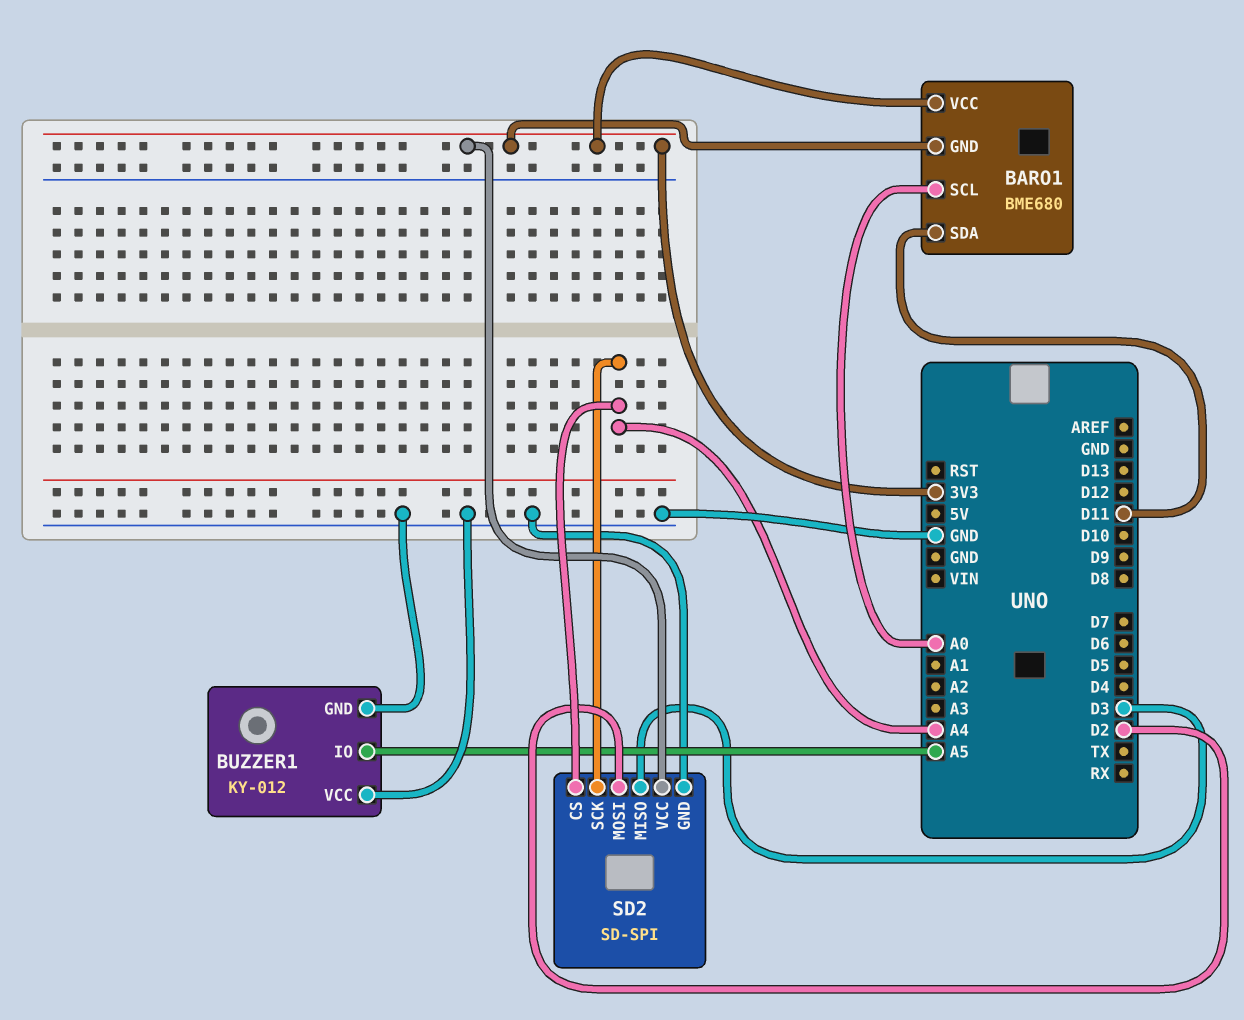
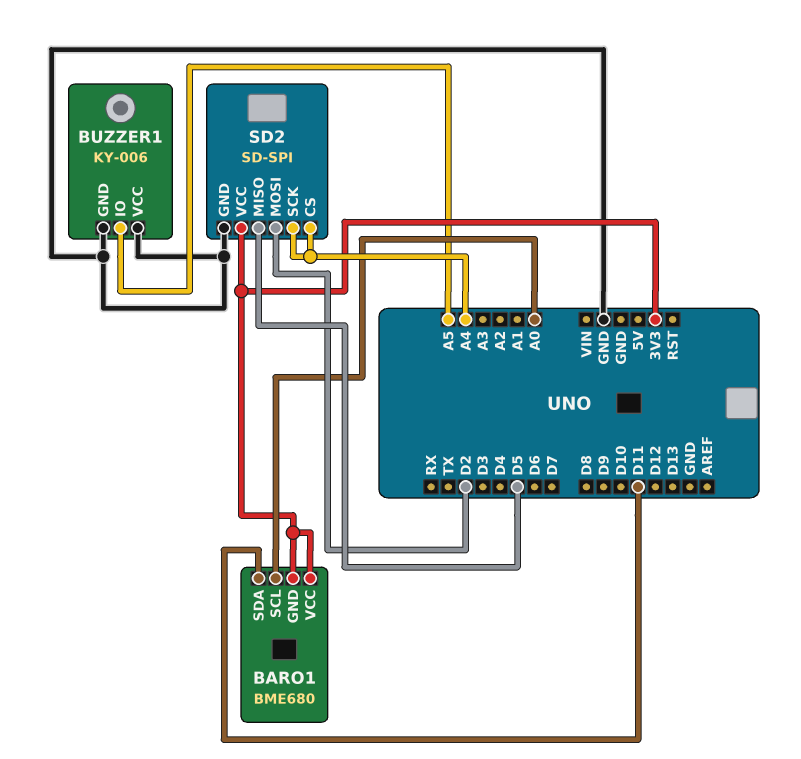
BUZZER1: KY-012 -> KY-006
SD2 pin MISO: D3 -> D5

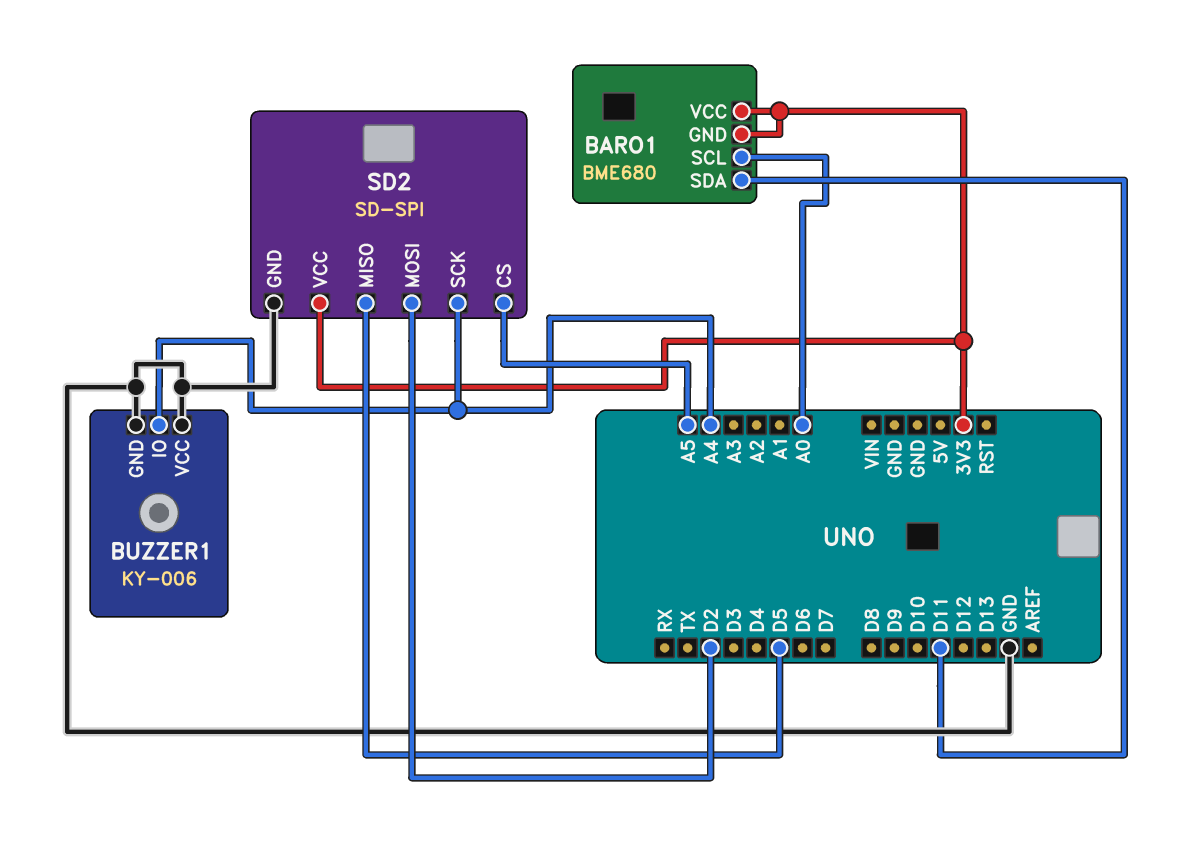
BUZZER1 pin IO: A5 -> A4
SD2 pin CS: A4 -> A5

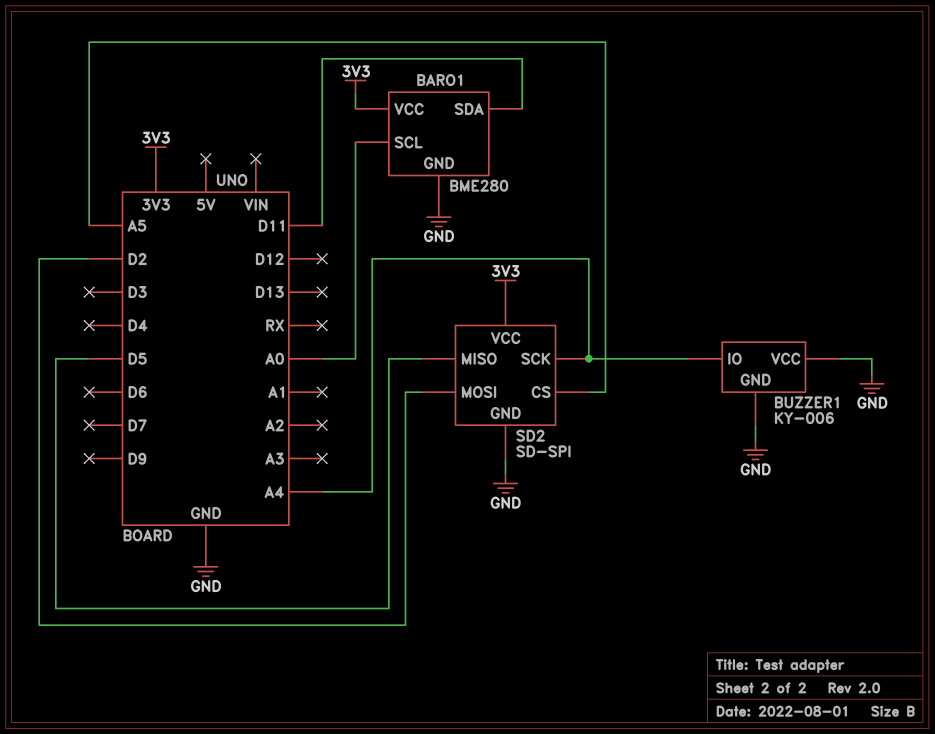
BARO1: BME680 -> BME280
BARO1 pin GND: 3V3 -> GND

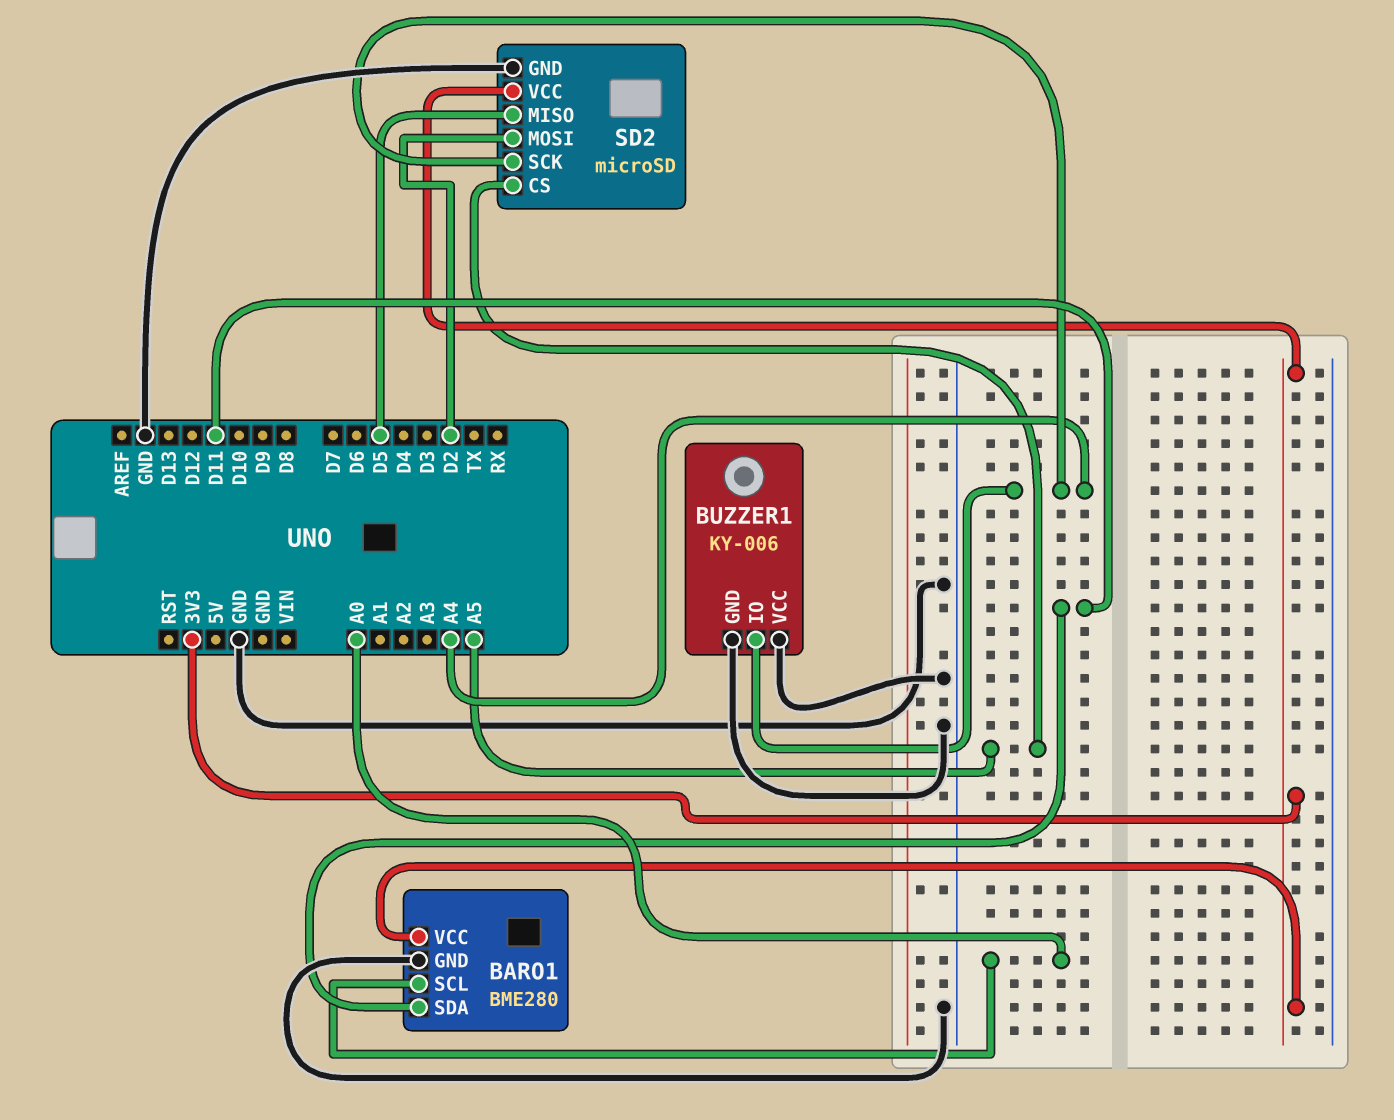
SD2: SD-SPI -> microSD

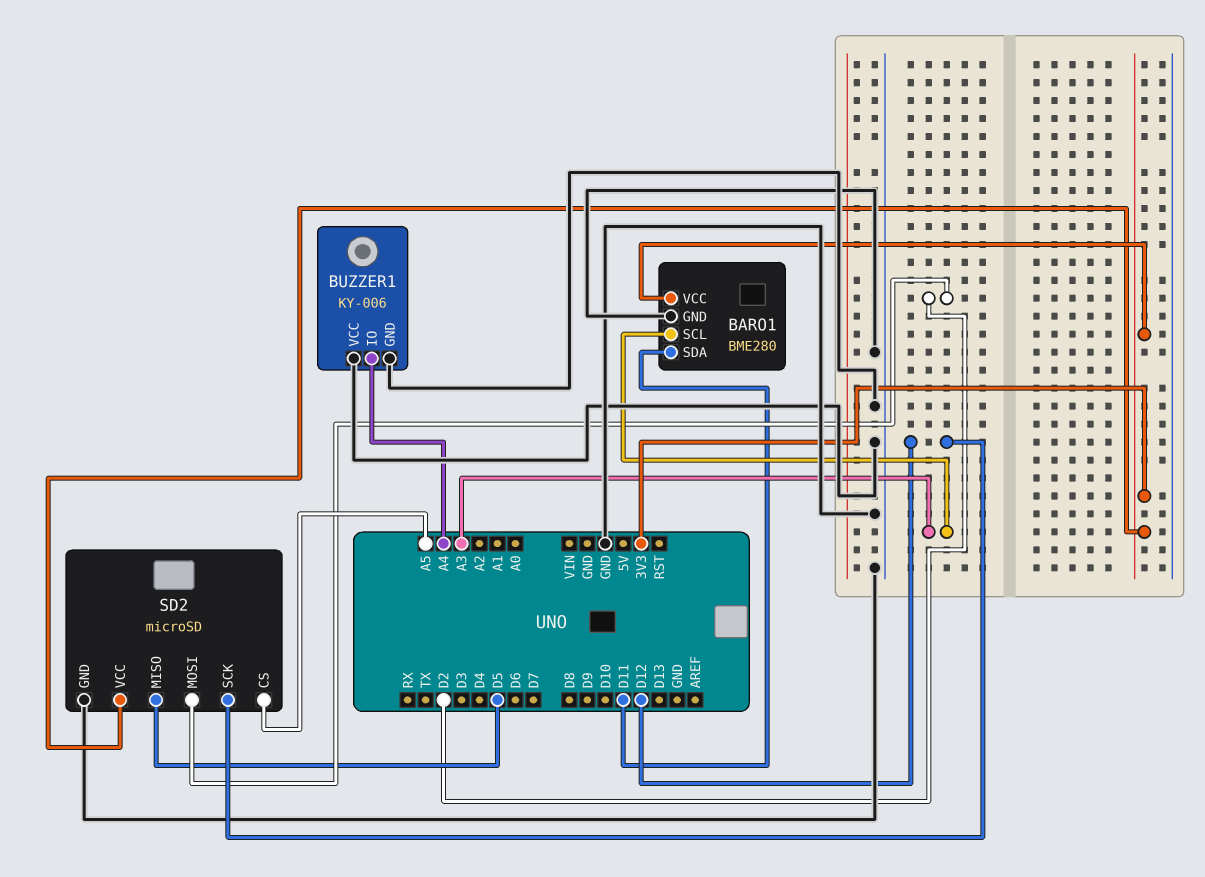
BARO1 pin SCL: A0 -> A3
SD2 pin SCK: A4 -> D12

